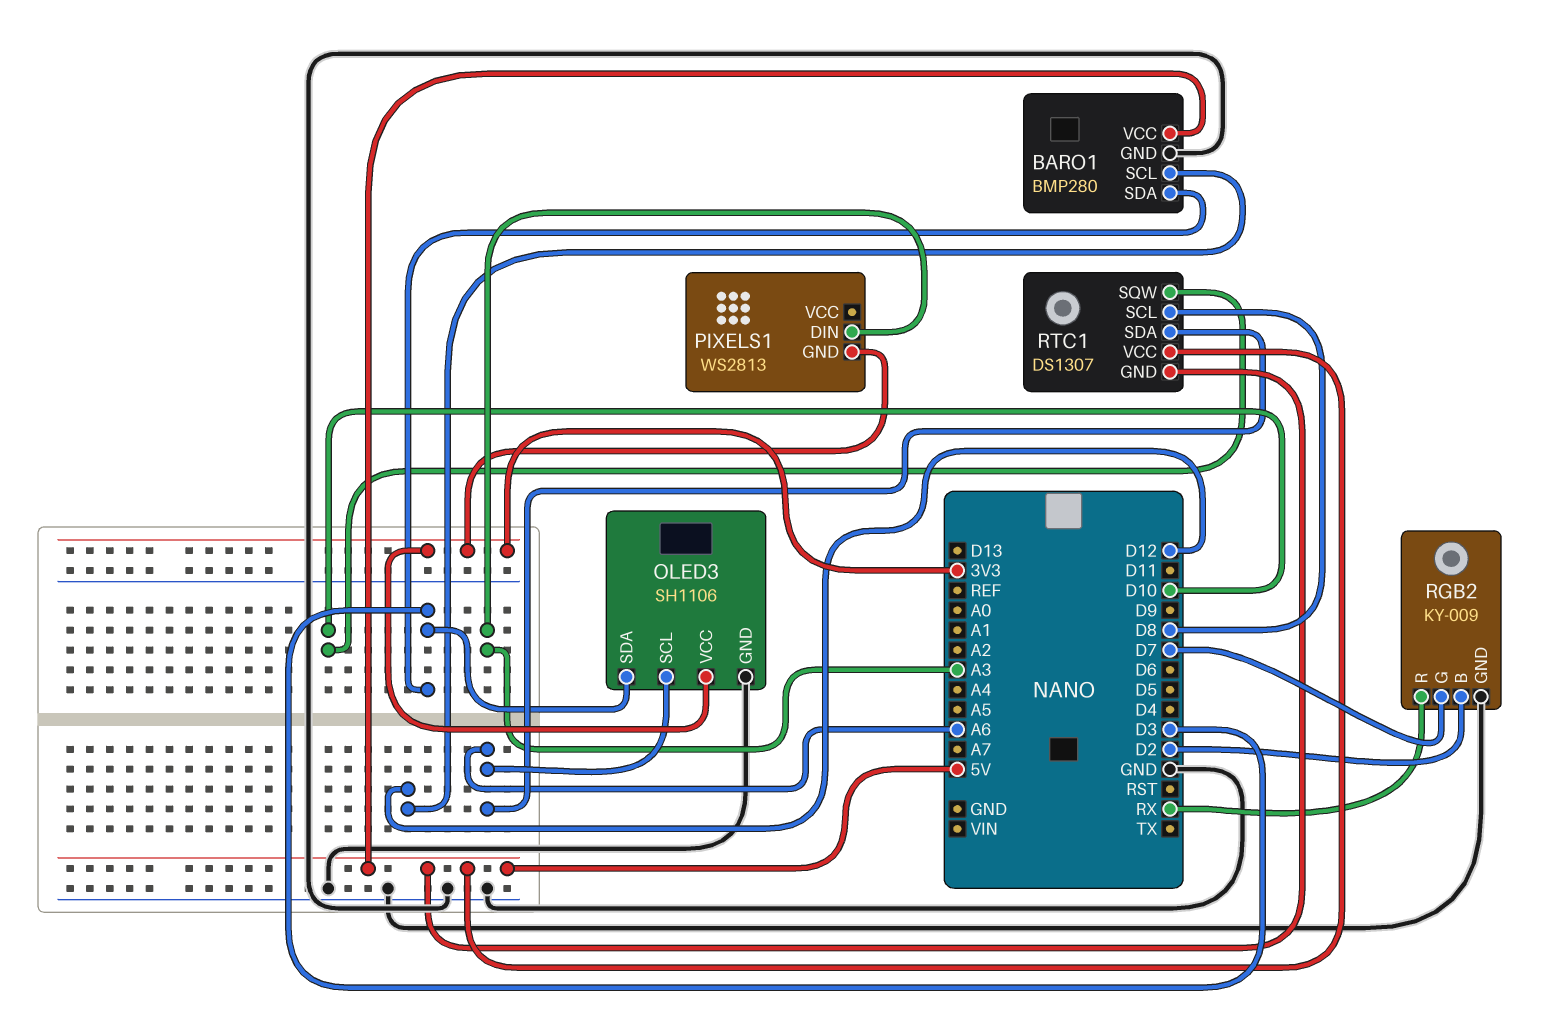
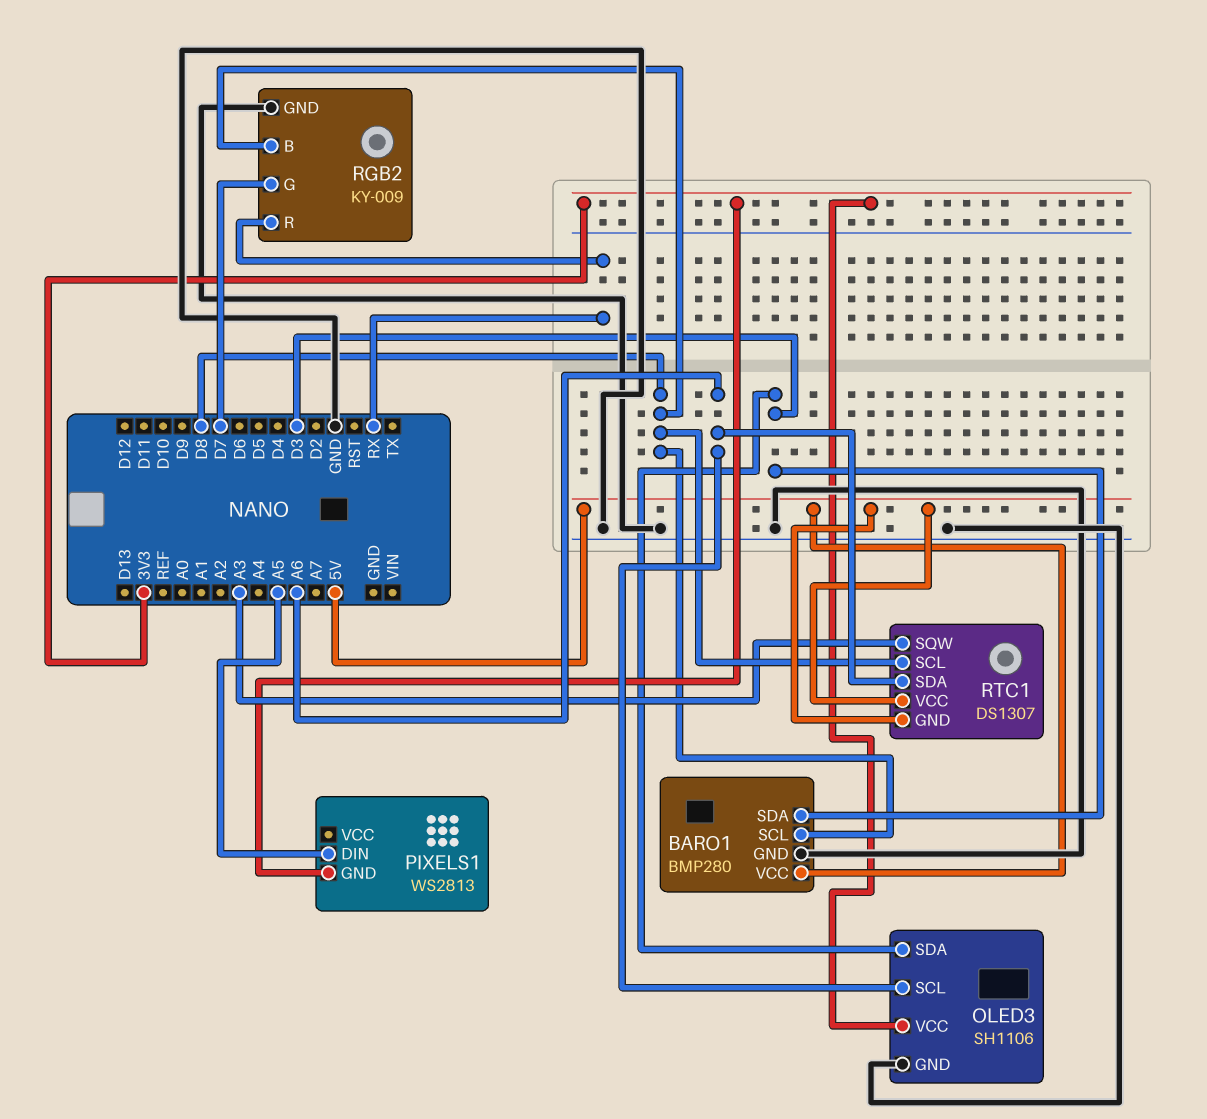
BARO1 pin SCL: D12 -> D8
PIXELS1 pin DIN: A3 -> A5
RGB2 pin B: D2 -> D8
RTC1 pin SQW: D10 -> A3

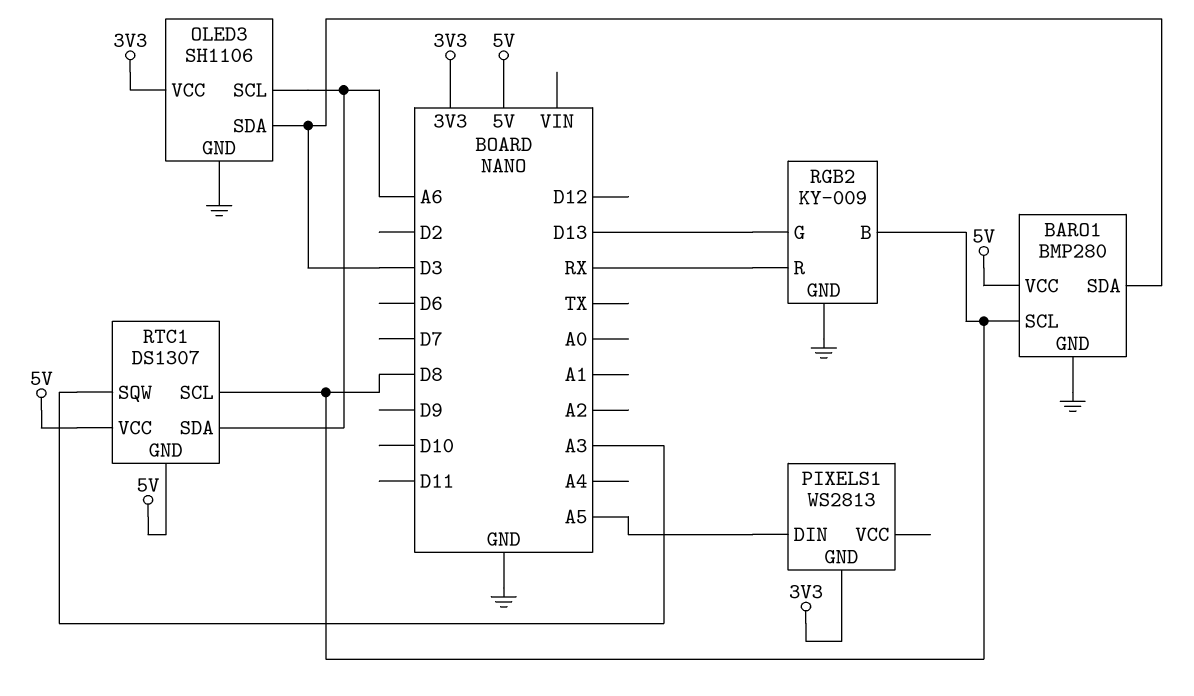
RGB2 pin G: D7 -> D13

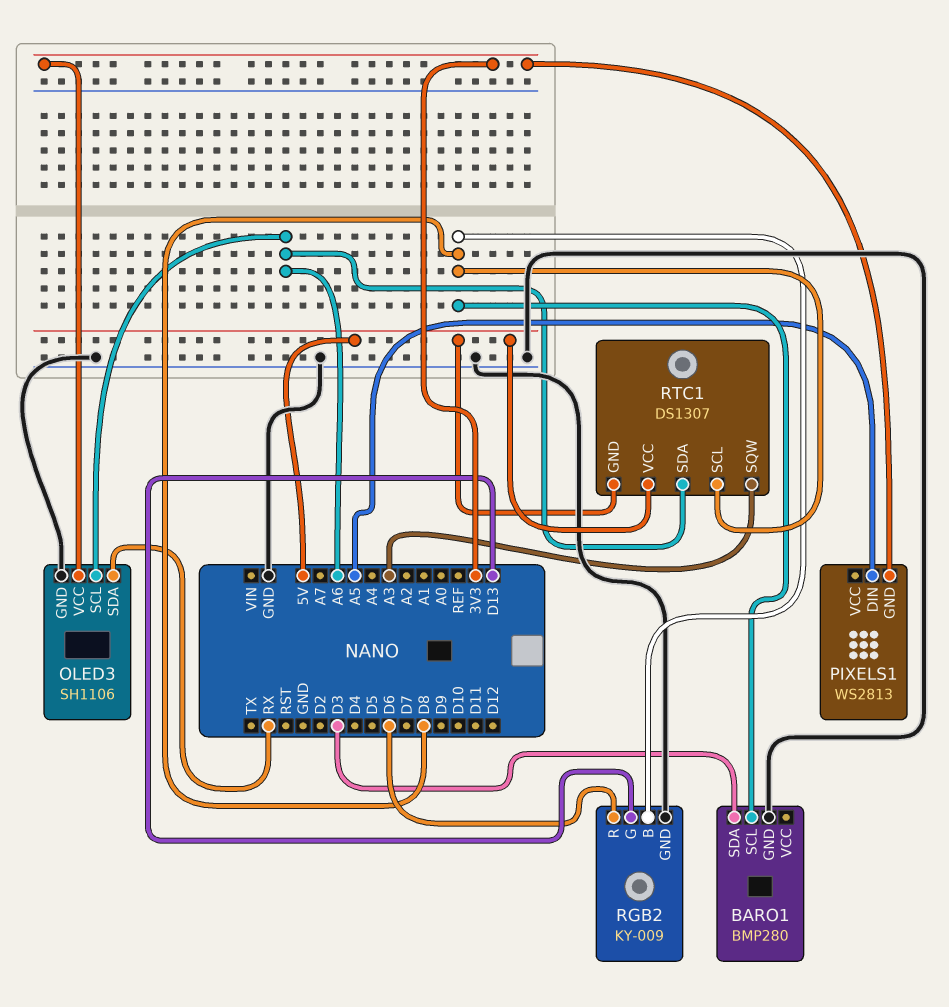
BARO1 pin VCC: 5V -> none
OLED3 pin SDA: D3 -> RX
RGB2 pin R: RX -> D6

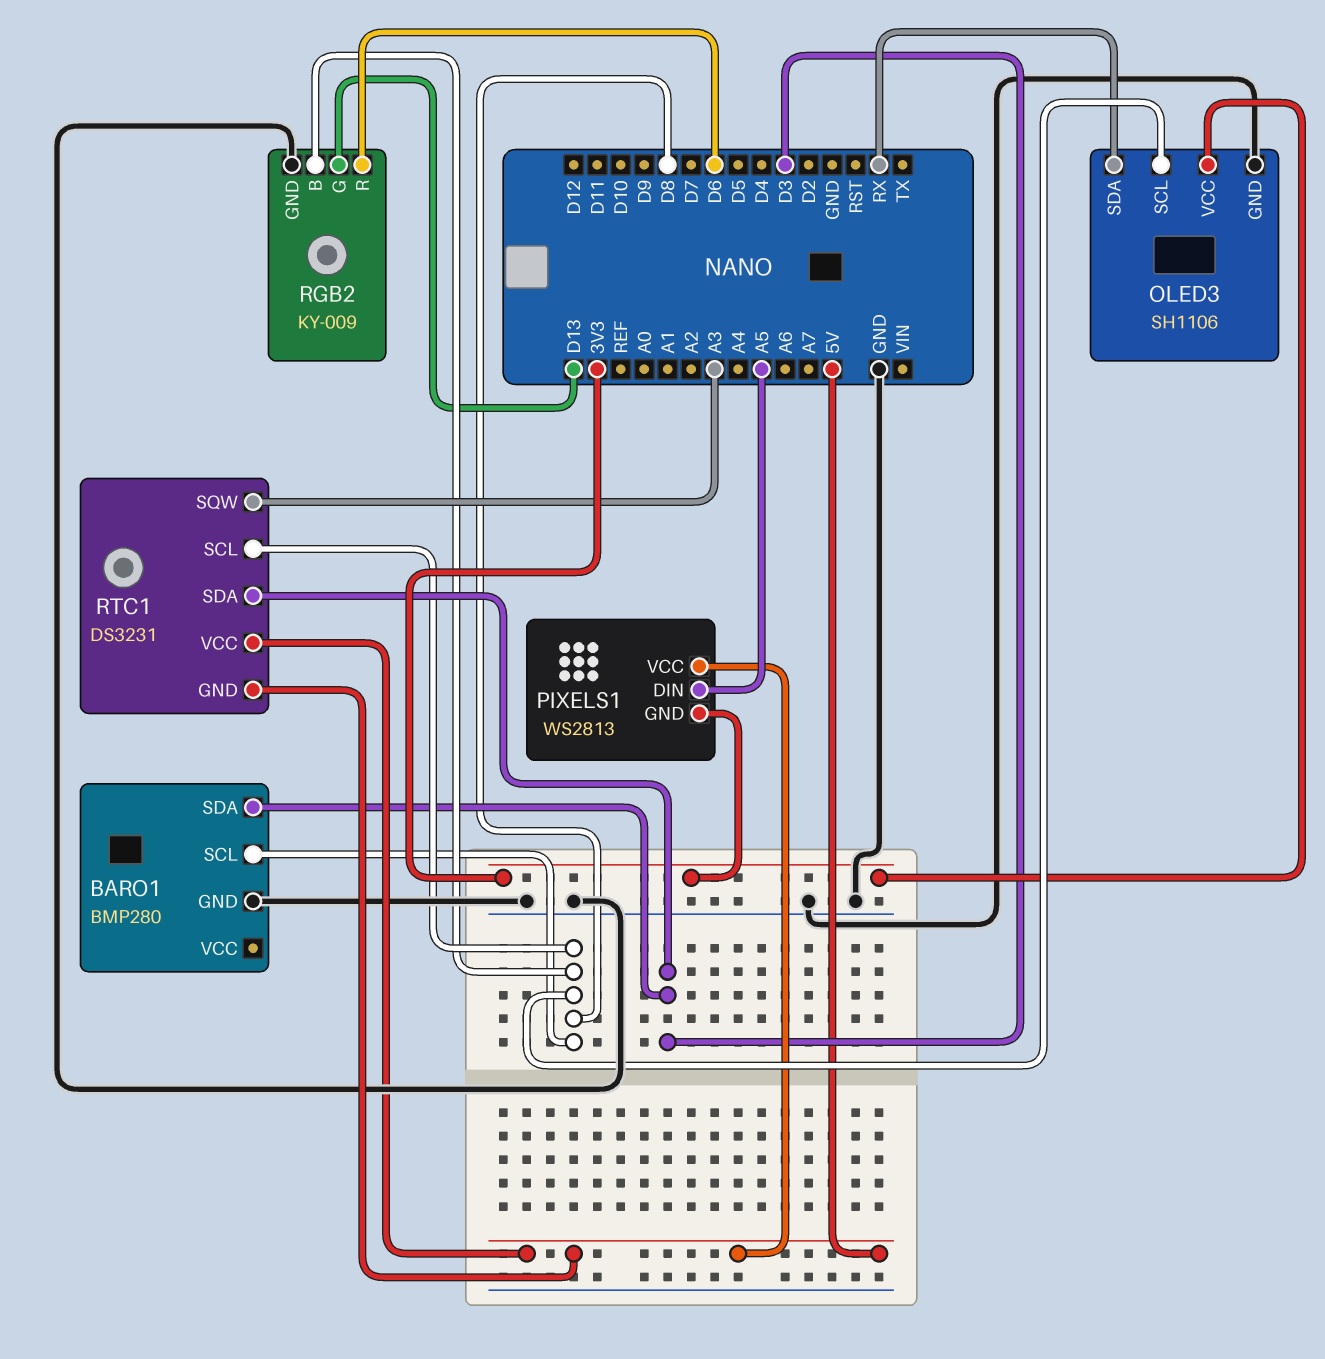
OLED3 pin SCL: A6 -> D8
PIXELS1 pin VCC: none -> 5V
RTC1: DS1307 -> DS3231
RTC1 pin SDA: A6 -> D3

